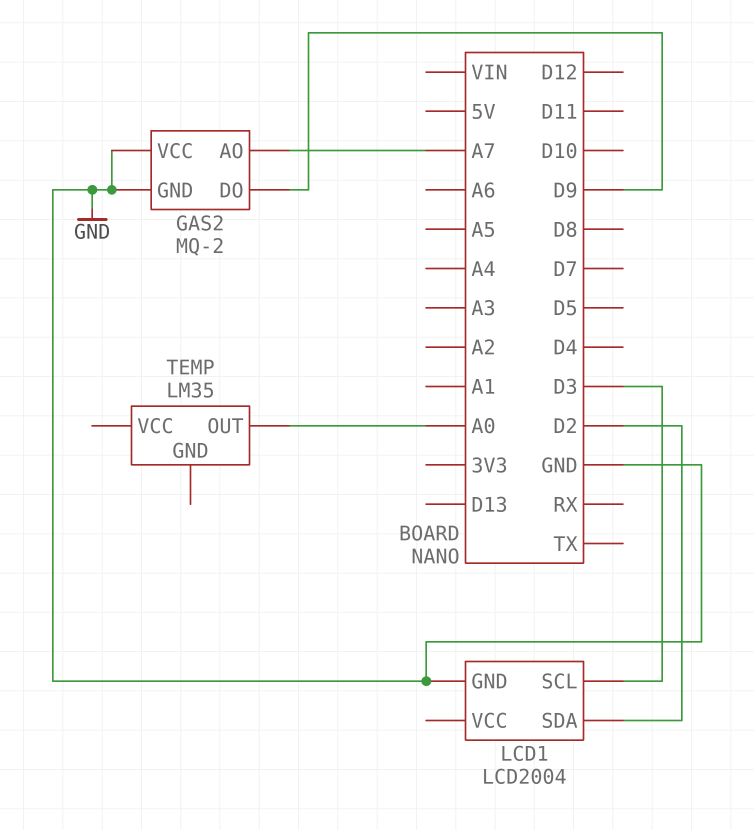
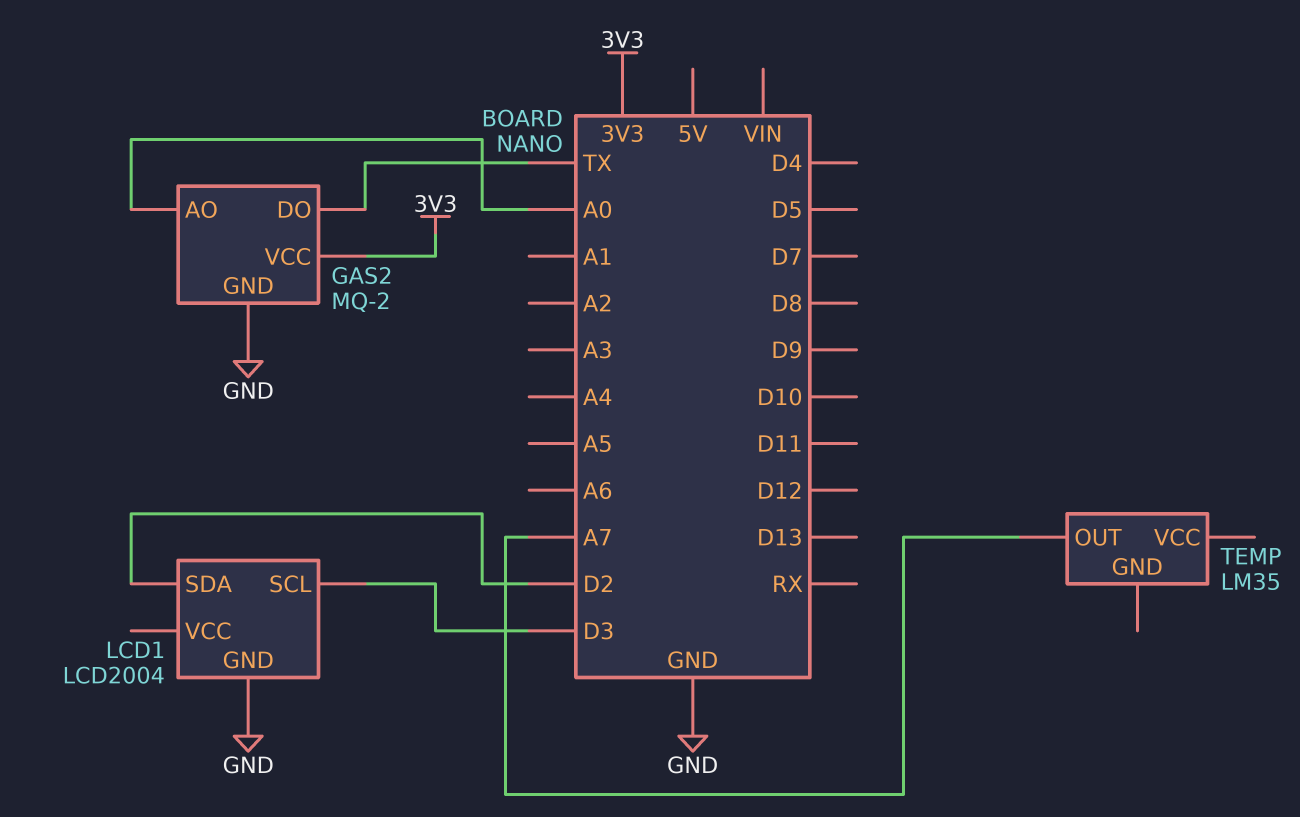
GAS2 pin AO: A7 -> A0
GAS2 pin DO: D9 -> TX
GAS2 pin VCC: GND -> 3V3
TEMP pin OUT: A0 -> A7

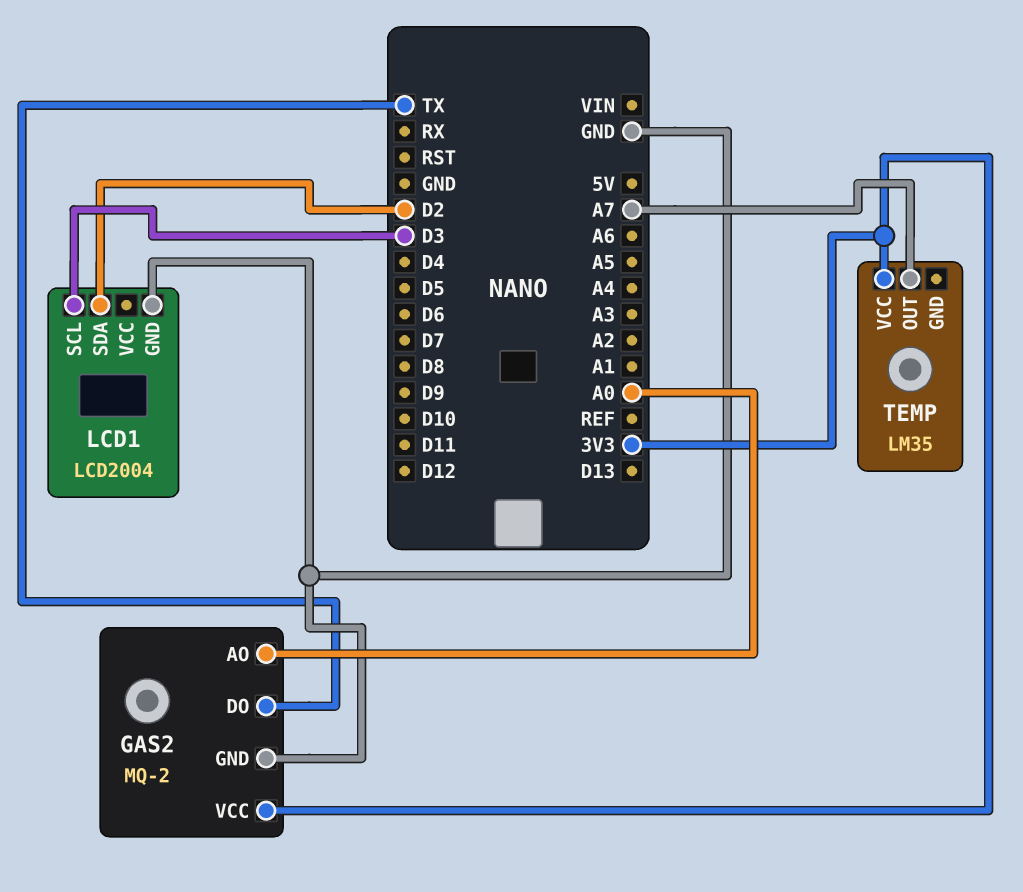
TEMP pin VCC: none -> 3V3

